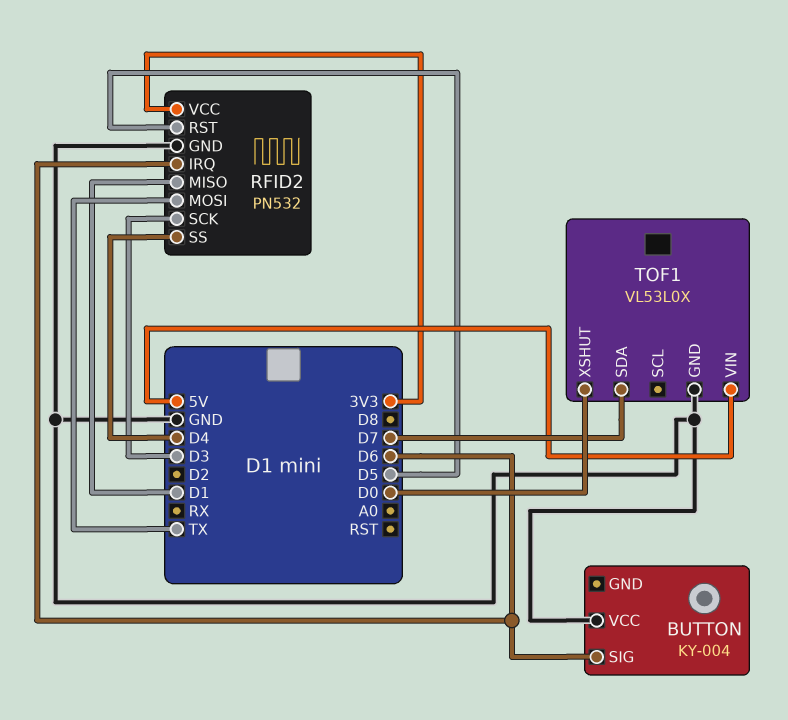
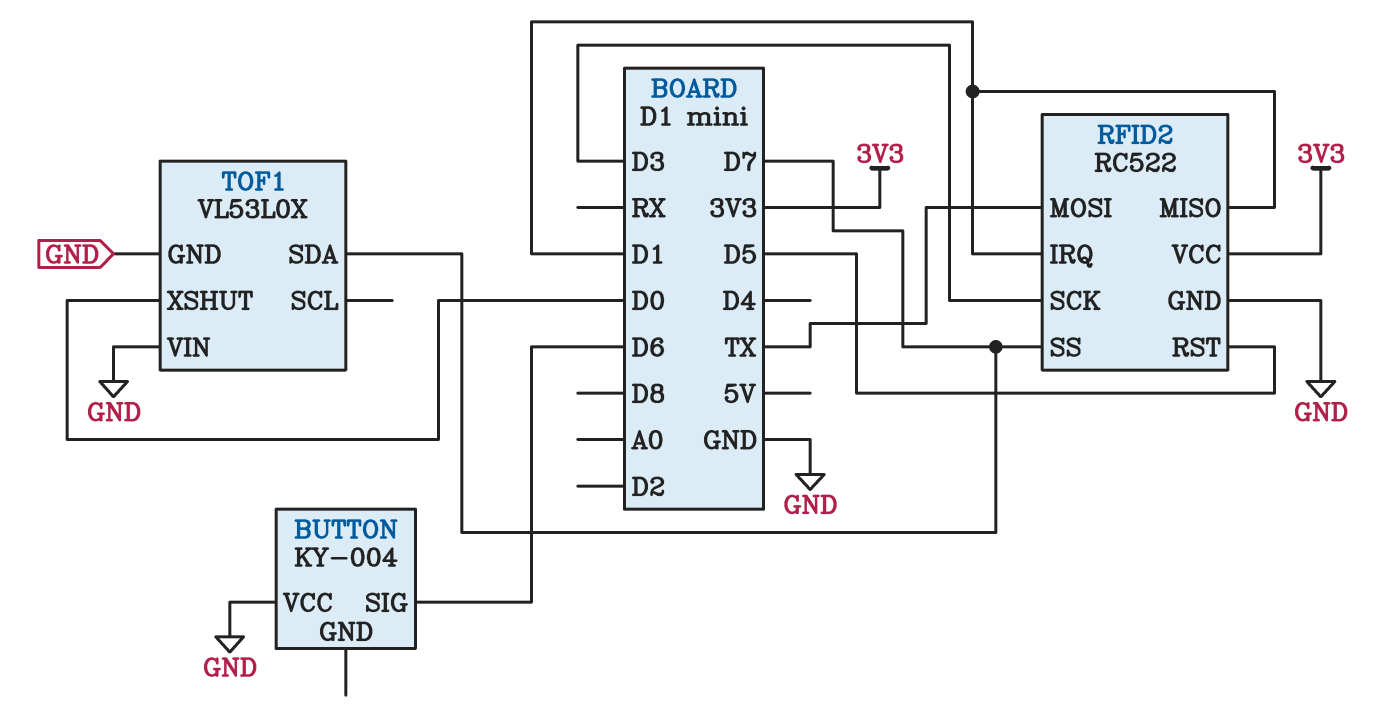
RFID2: PN532 -> RC522
RFID2 pin IRQ: D6 -> D1
RFID2 pin SS: D4 -> D7
TOF1 pin VIN: 5V -> GND

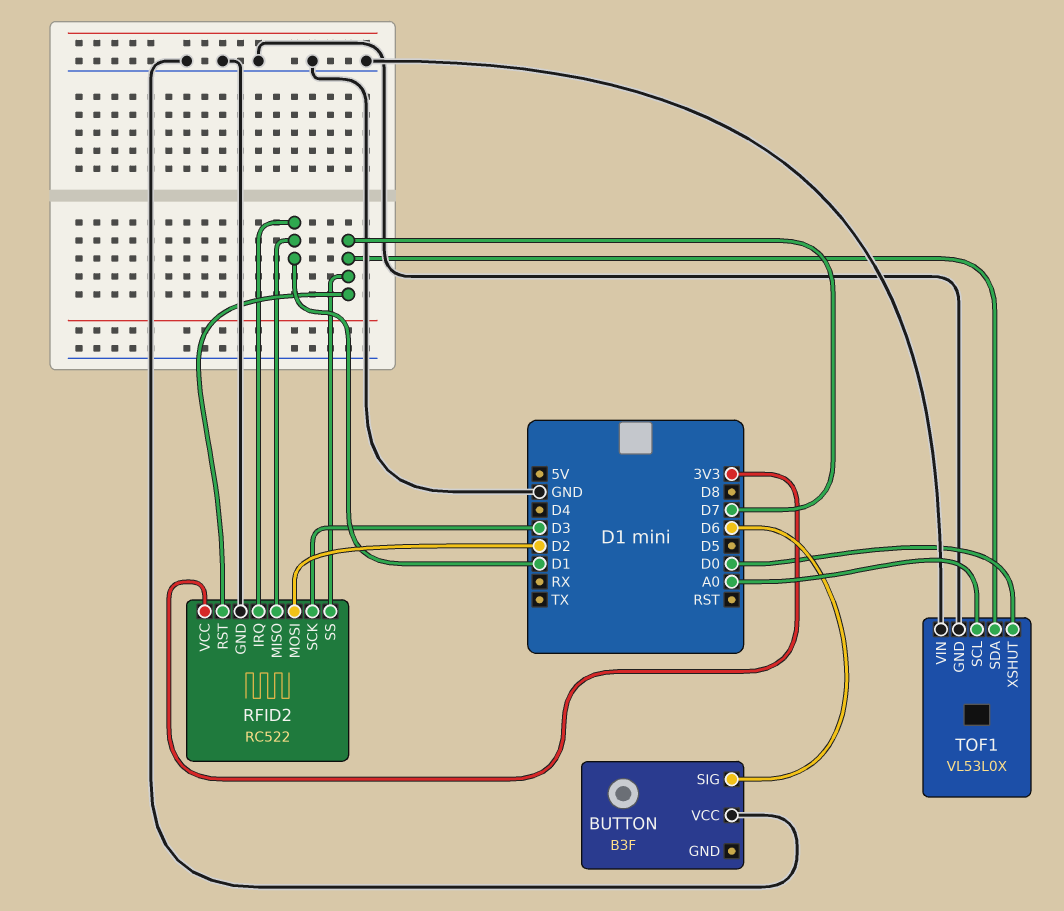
BUTTON: KY-004 -> B3F
RFID2 pin MOSI: TX -> D2
RFID2 pin RST: D5 -> D7
TOF1 pin SCL: none -> A0

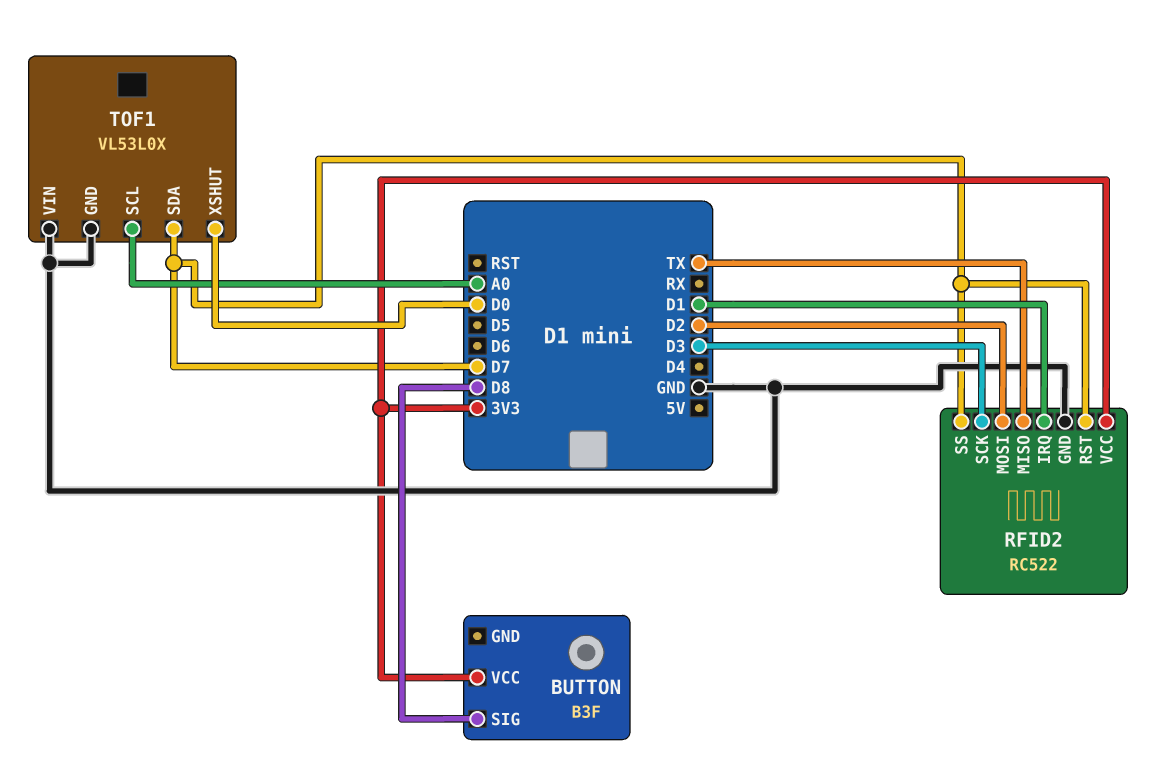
BUTTON pin SIG: D6 -> D8
BUTTON pin VCC: GND -> 3V3
RFID2 pin MISO: D1 -> TX

